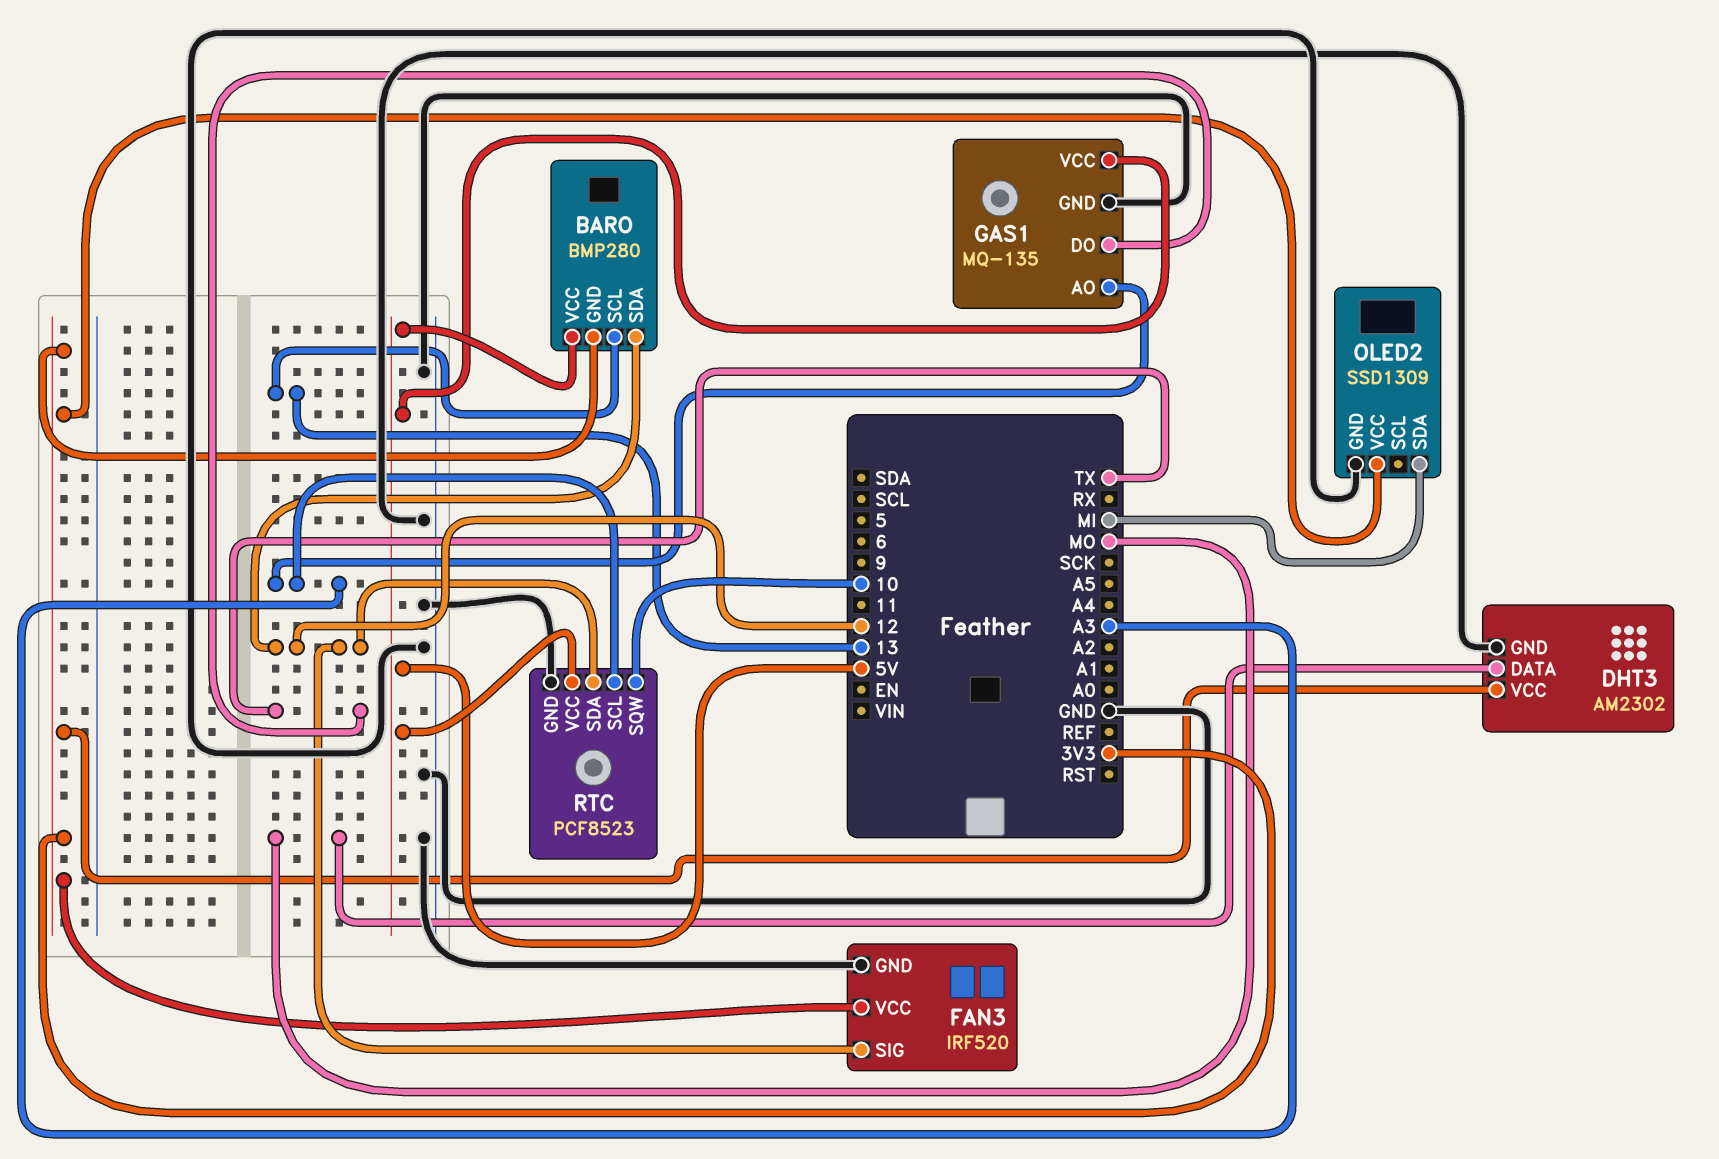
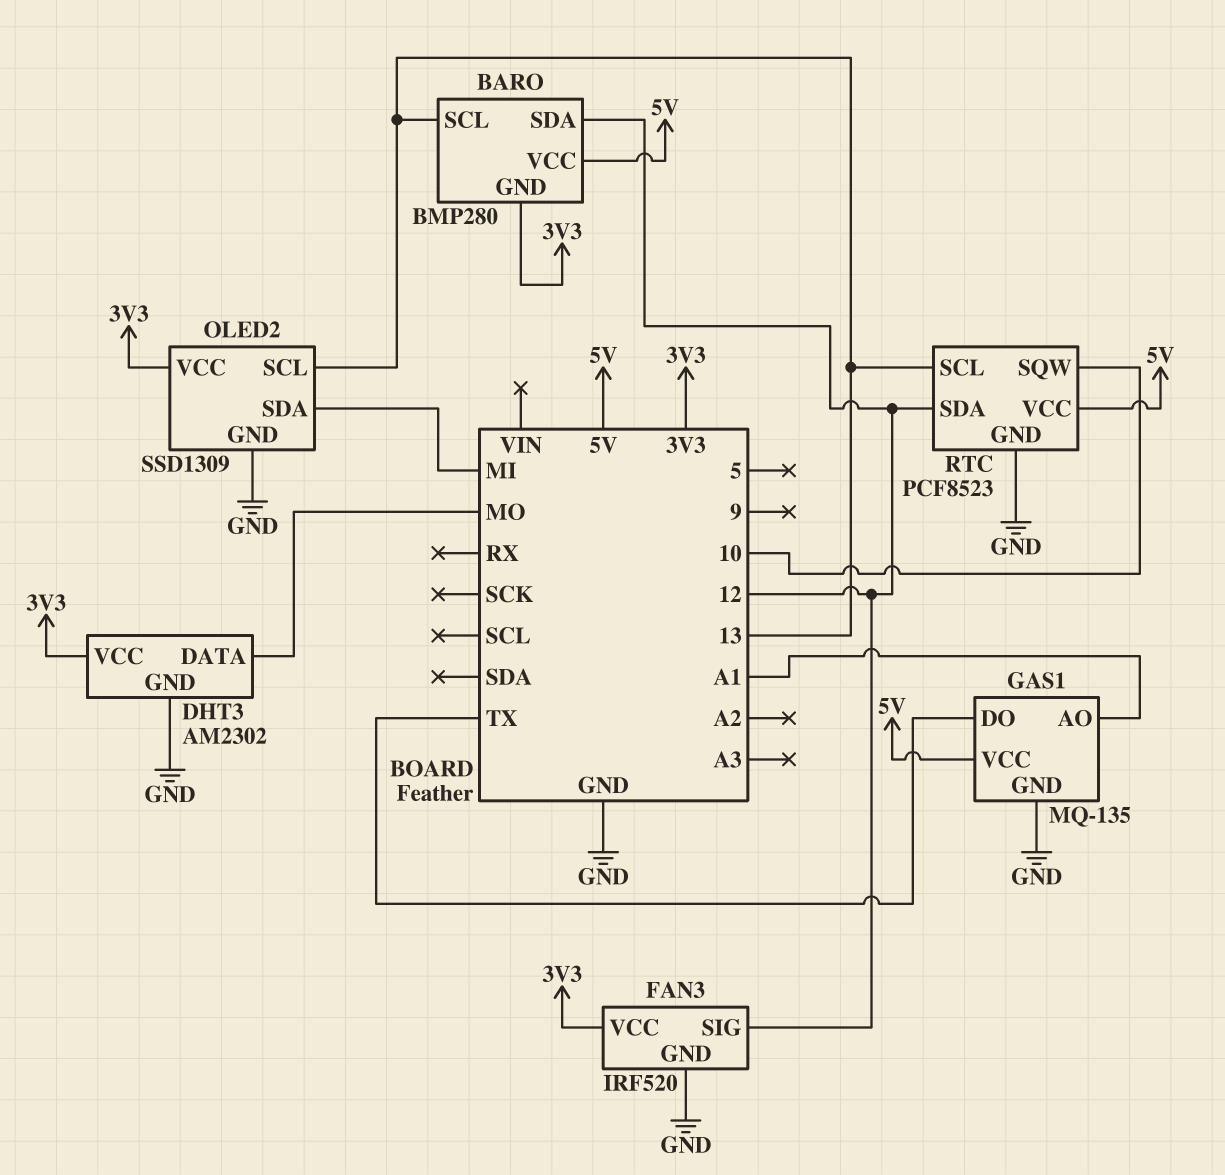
GAS1 pin AO: A3 -> A1
OLED2 pin SCL: none -> 13
RTC pin SCL: A3 -> 13

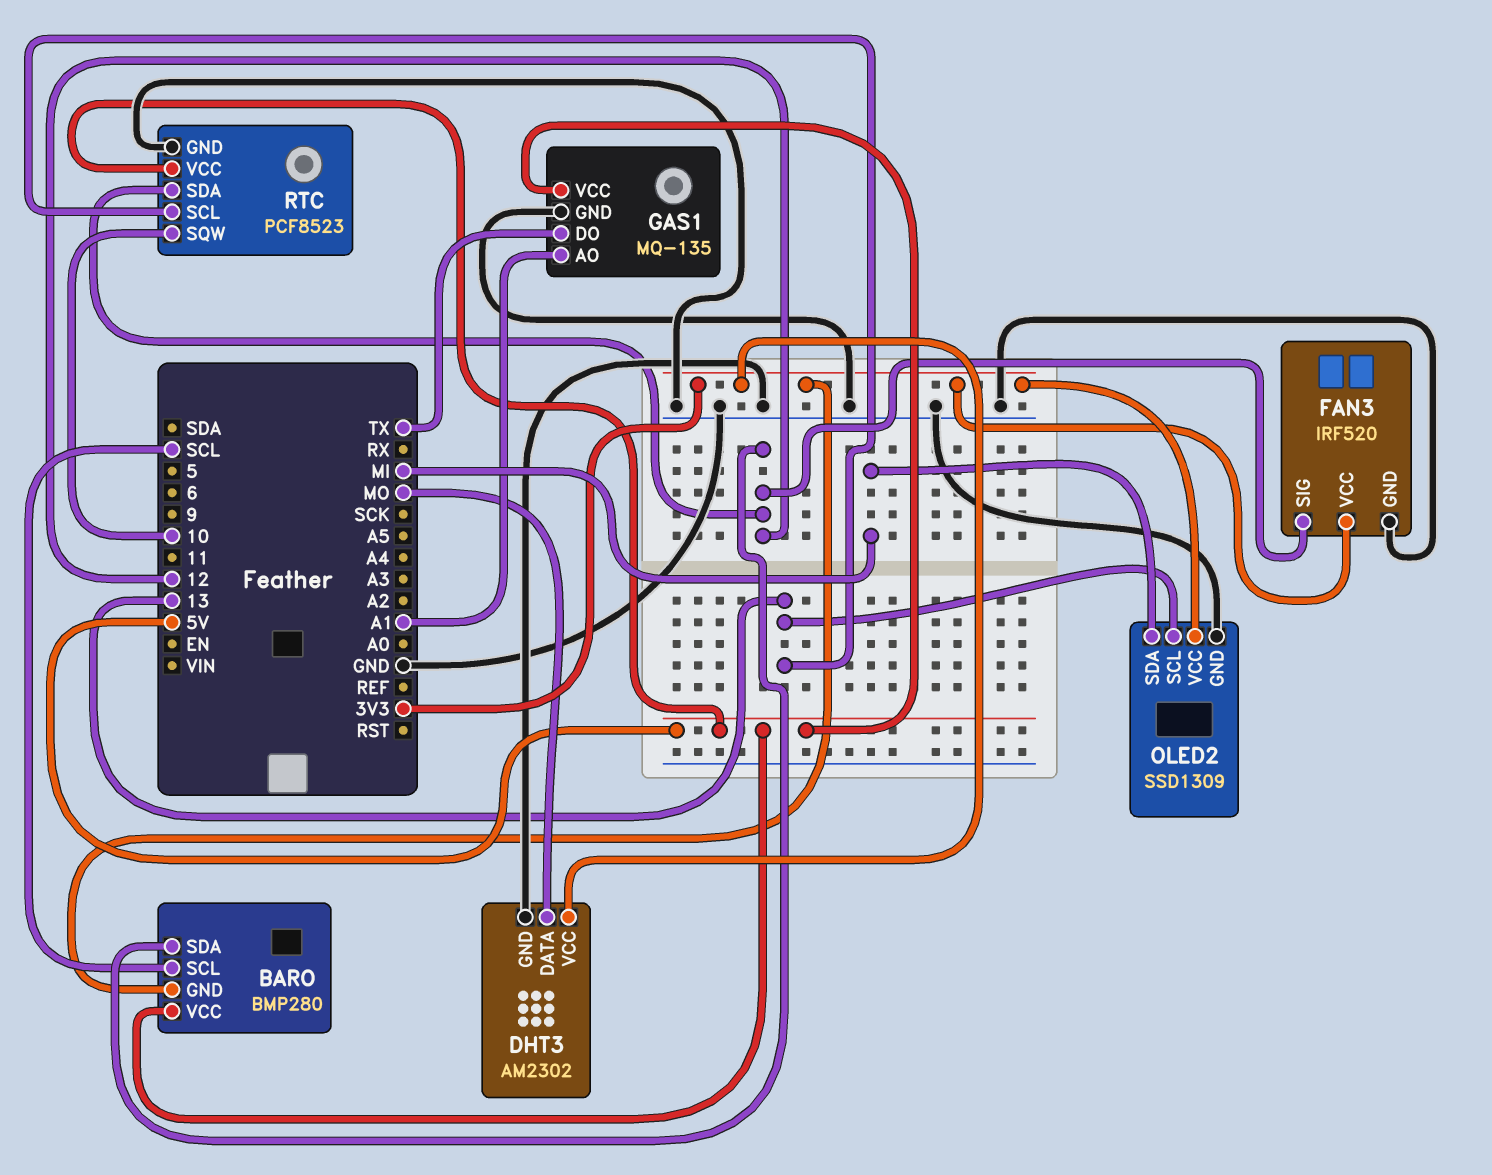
BARO pin SCL: 13 -> SCL

